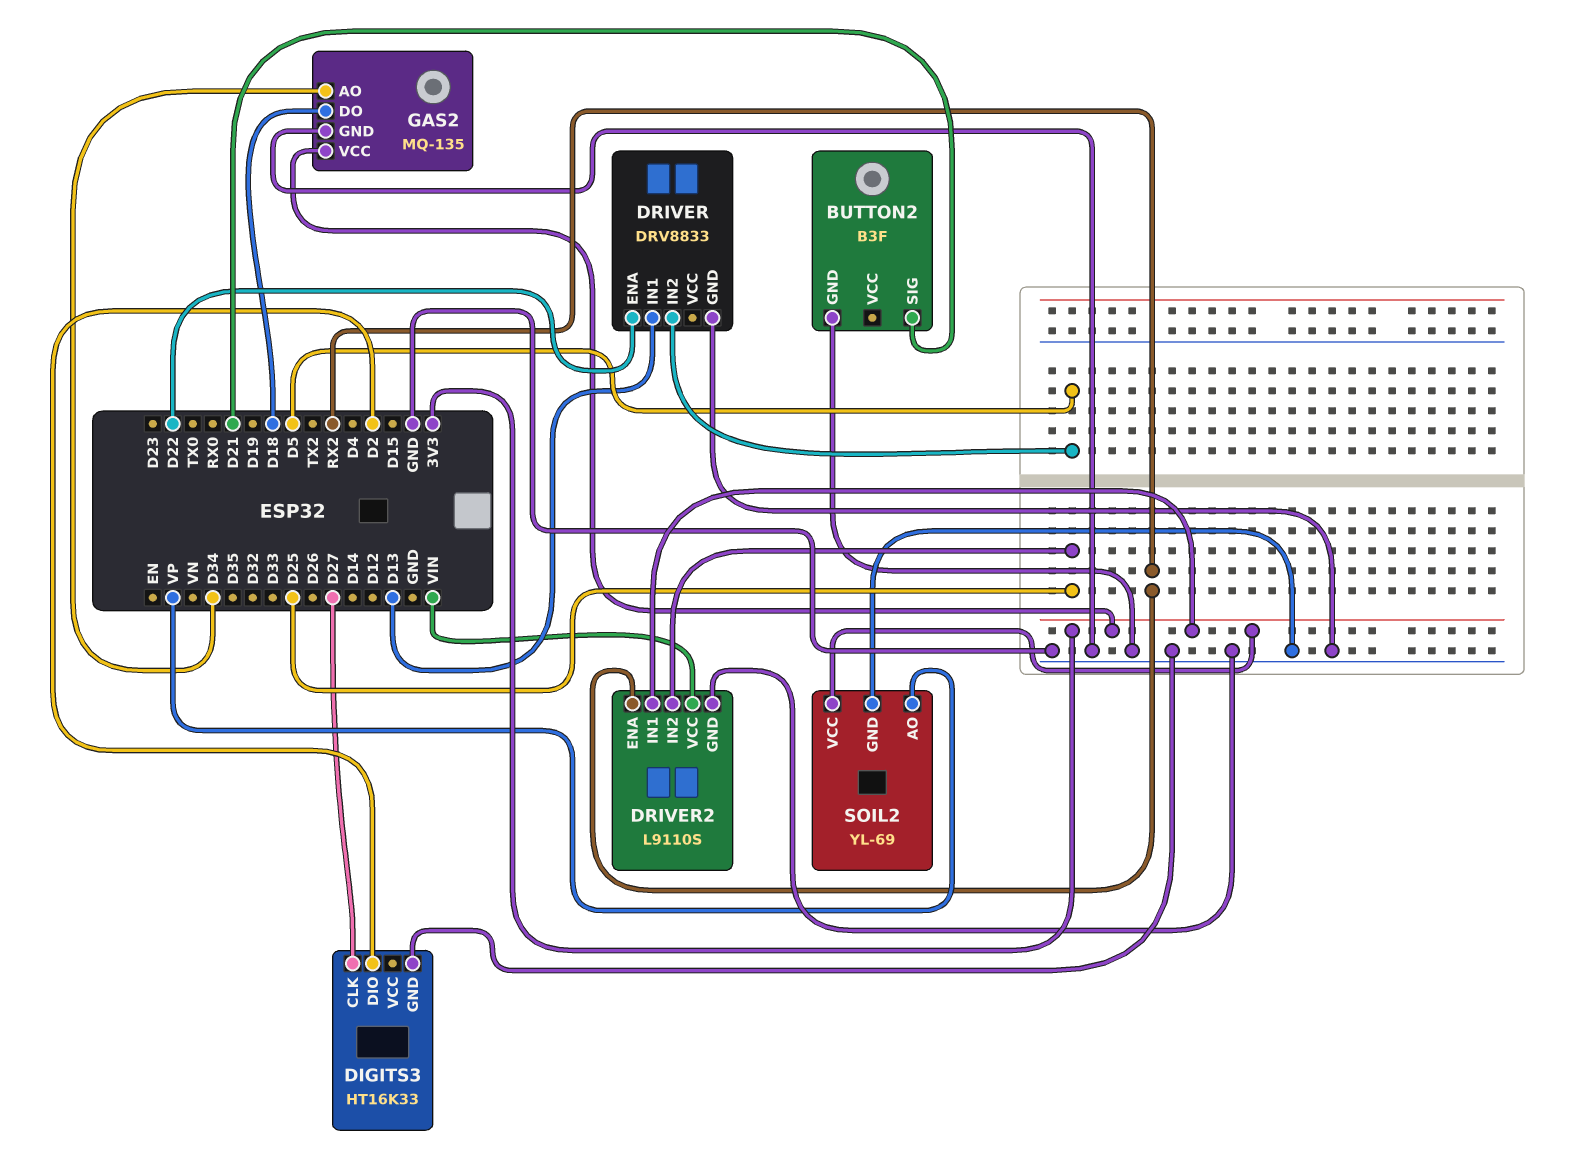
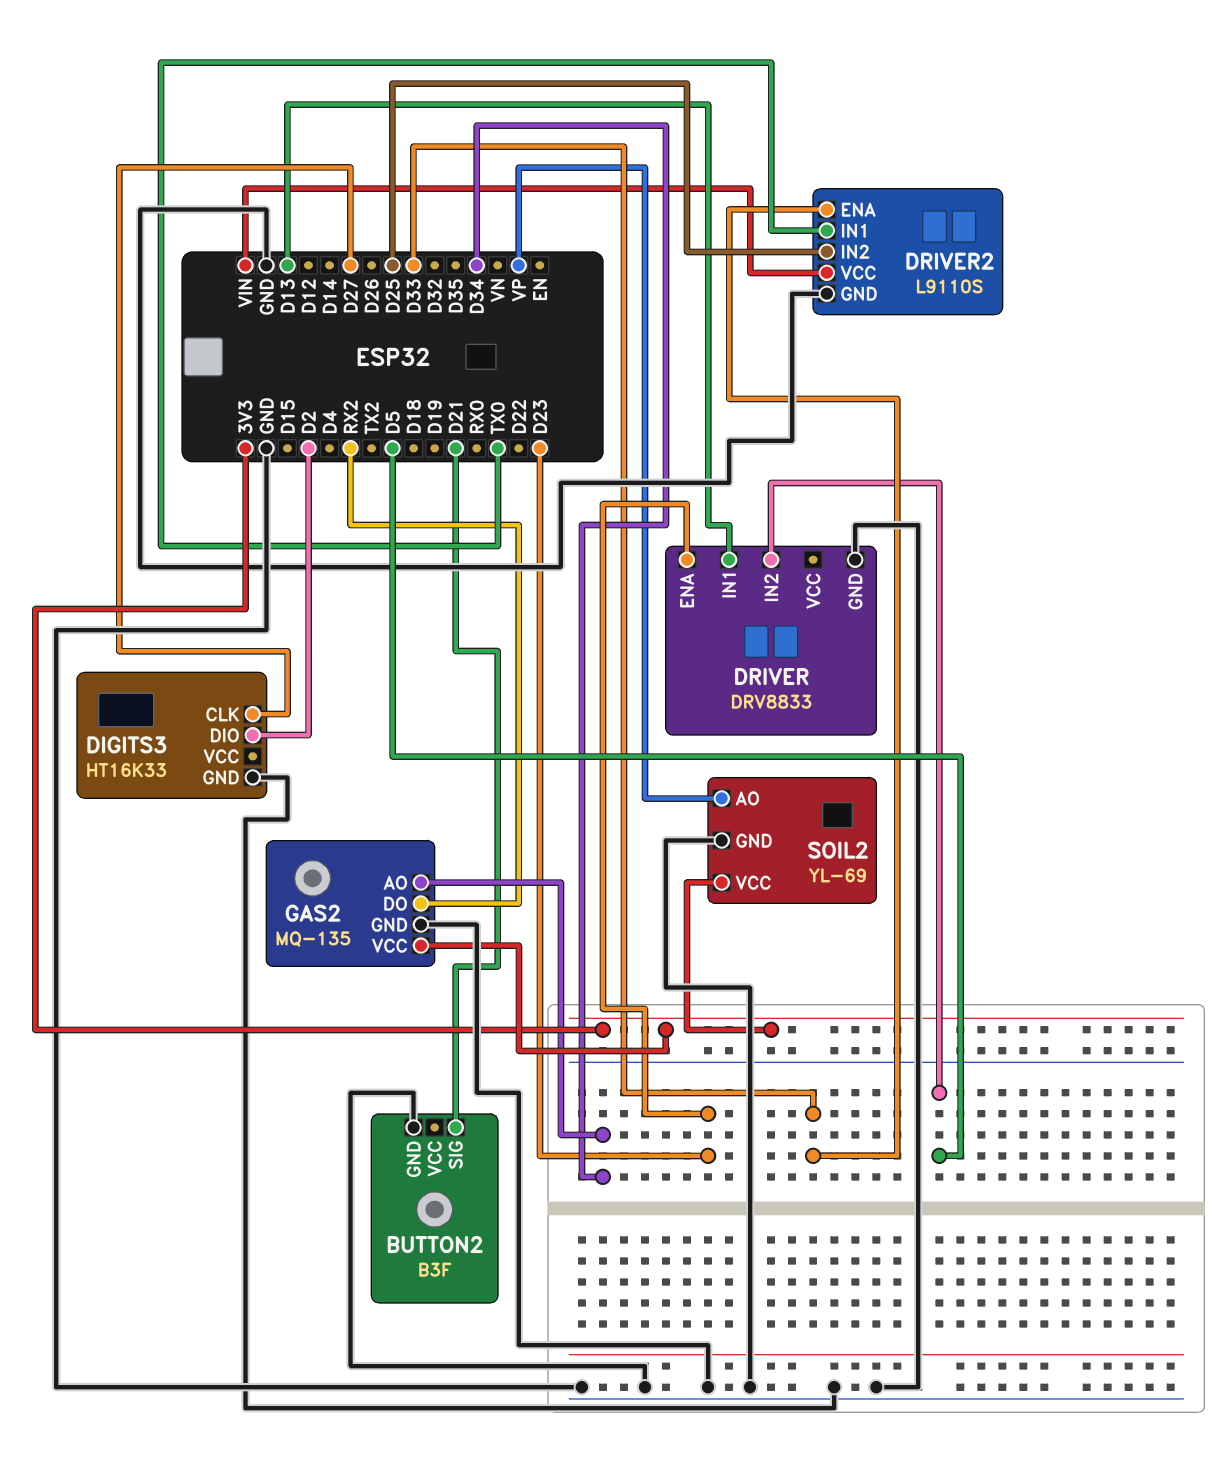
DRIVER pin ENA: D22 -> D23
DRIVER2 pin ENA: RX2 -> D33
DRIVER2 pin IN1: 3V3 -> TX0
GAS2 pin DO: D18 -> RX2

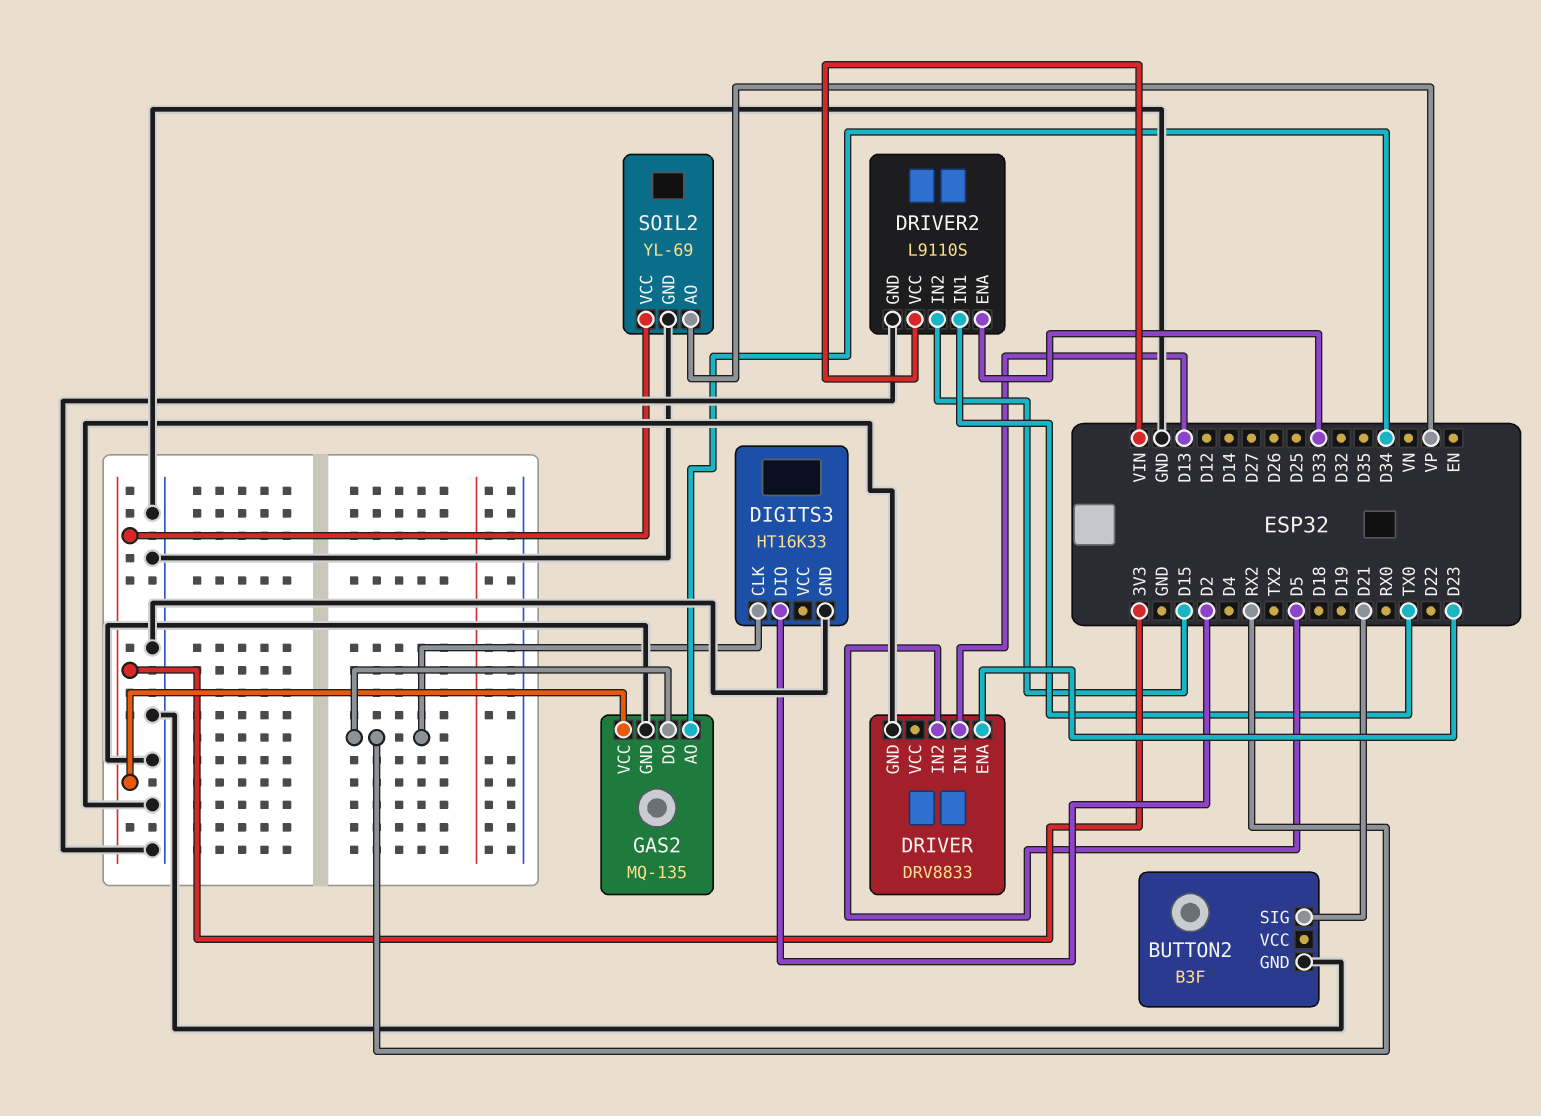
DIGITS3 pin CLK: D27 -> RX2
DRIVER2 pin IN2: D25 -> D15

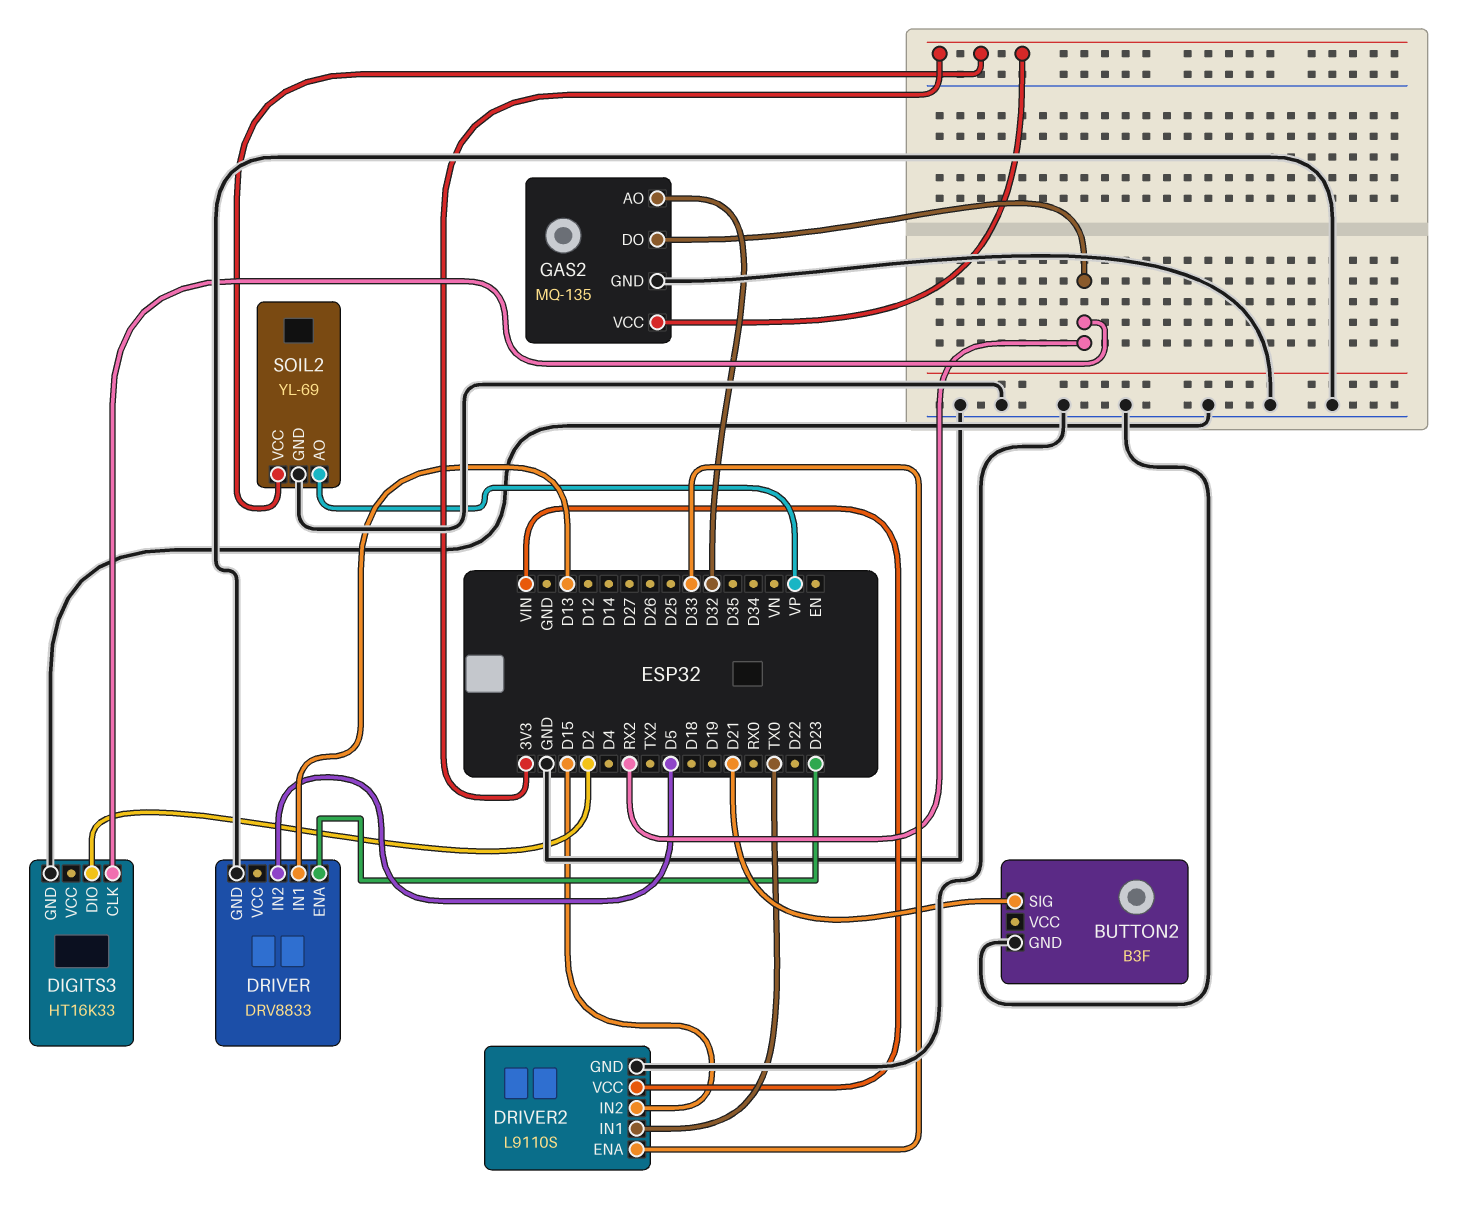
GAS2 pin AO: D34 -> D32

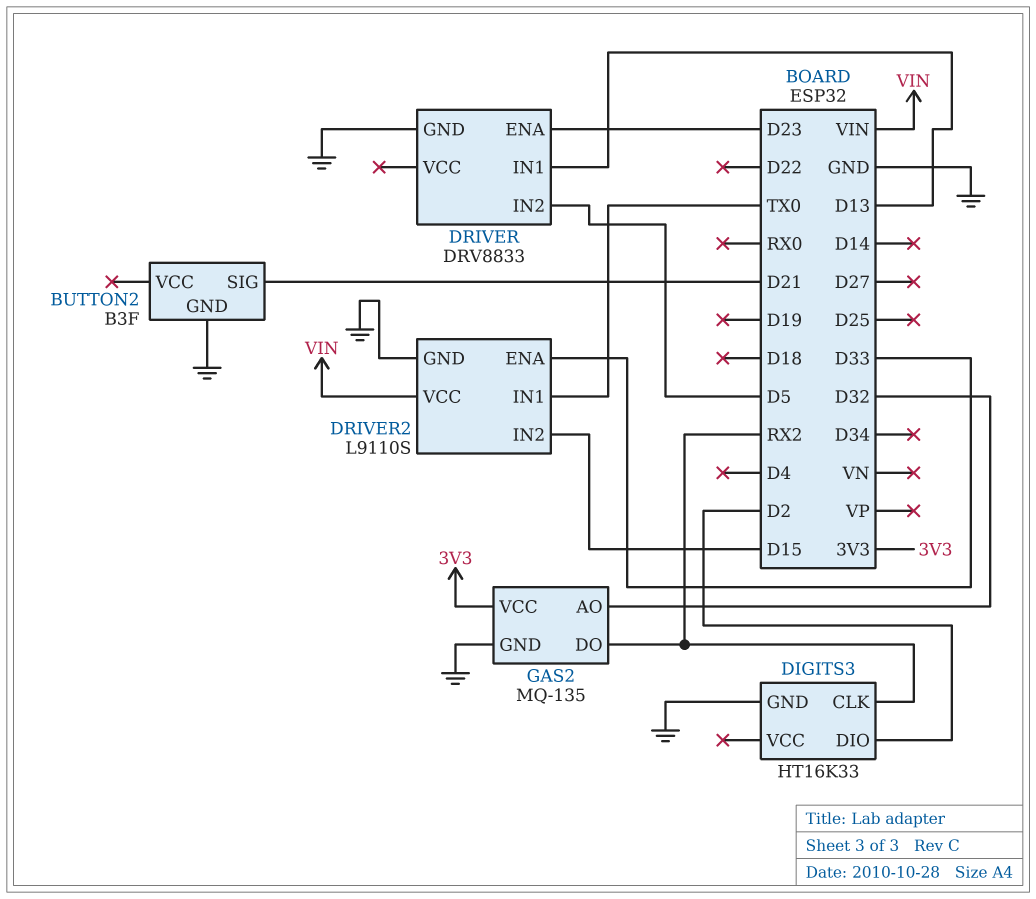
SOIL2: YL-69 -> none
SOIL2 pin AO: VP -> none
SOIL2 pin GND: GND -> none
SOIL2 pin VCC: 3V3 -> none

